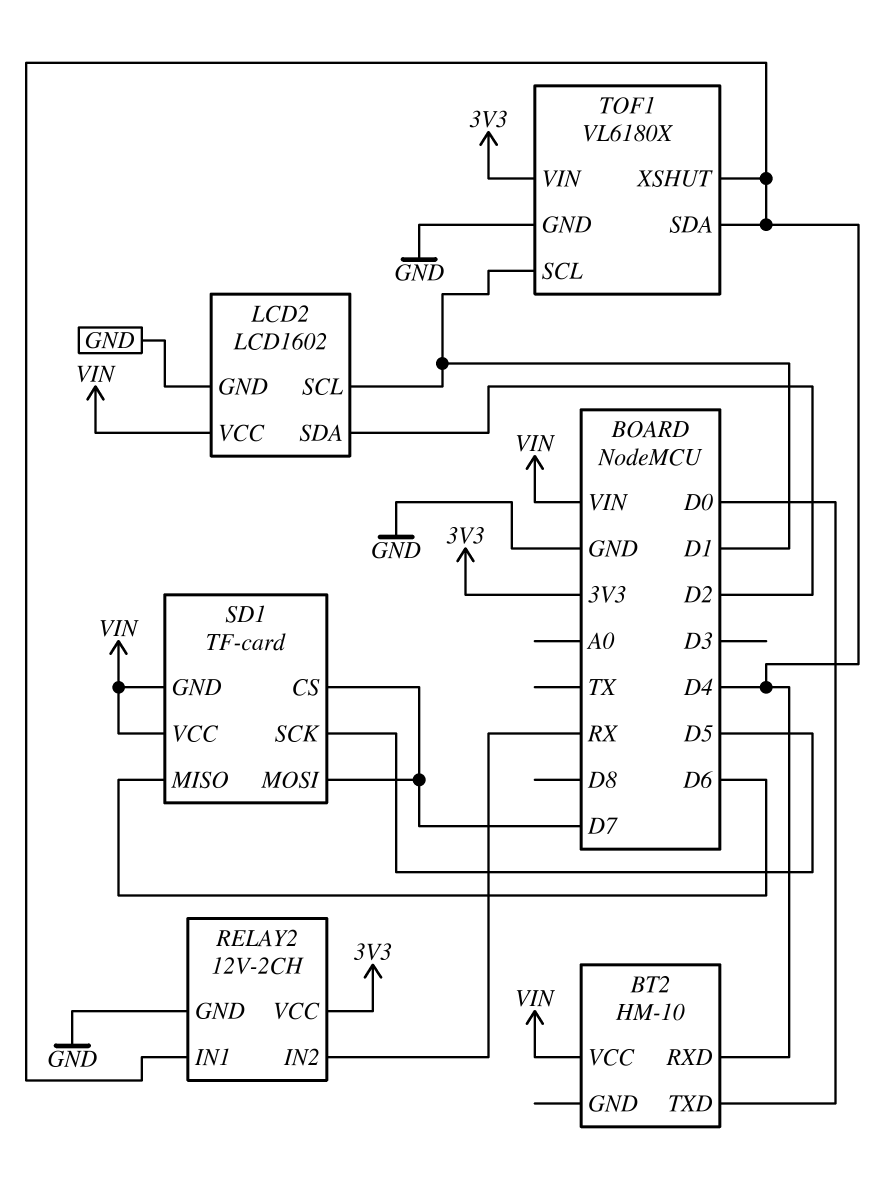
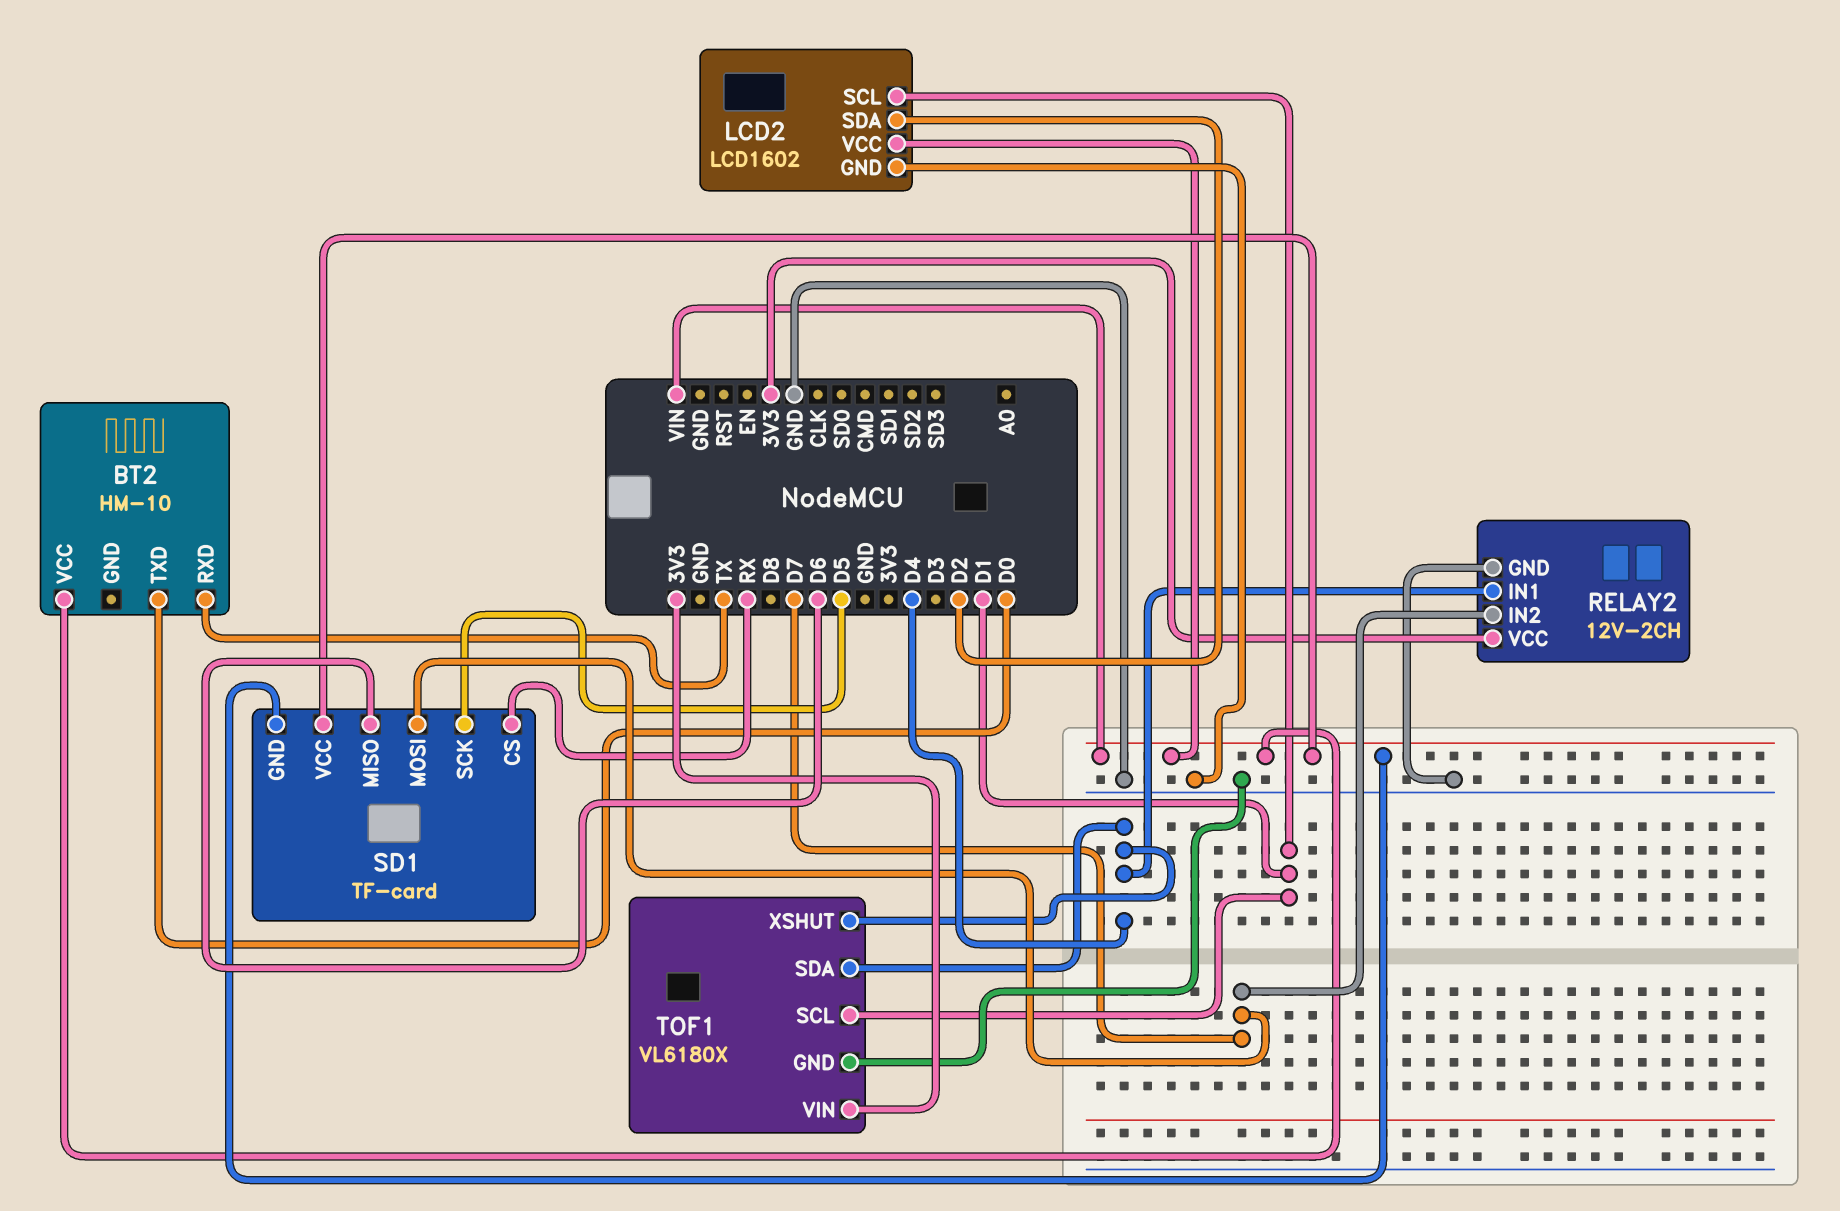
BT2 pin RXD: D4 -> TX
RELAY2 pin IN2: RX -> D7
SD1 pin CS: D7 -> RX

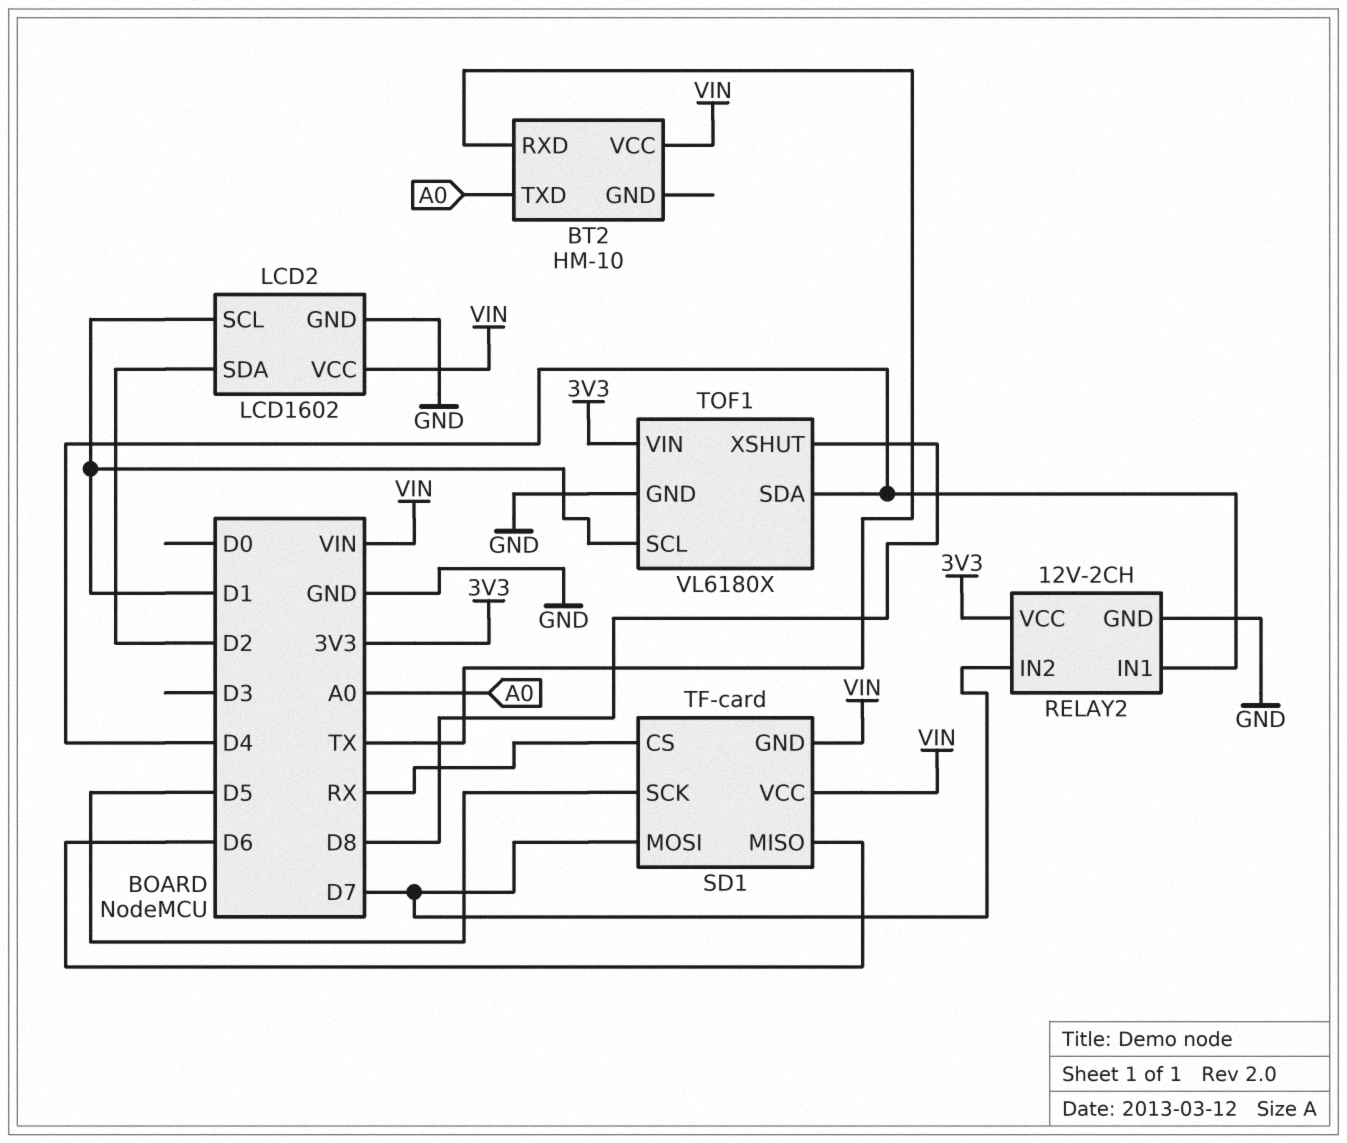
BT2 pin TXD: D0 -> A0
TOF1 pin XSHUT: D4 -> D8

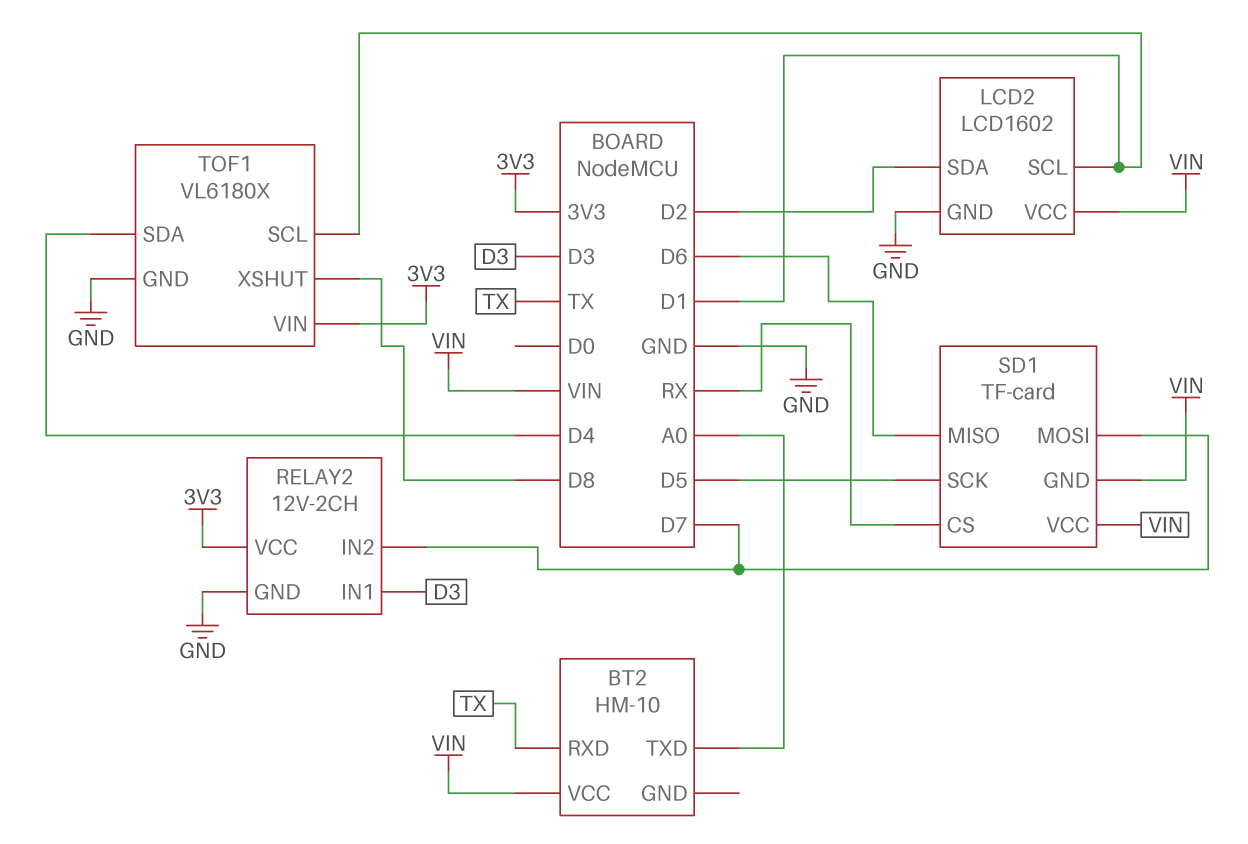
RELAY2 pin IN1: D4 -> D3

